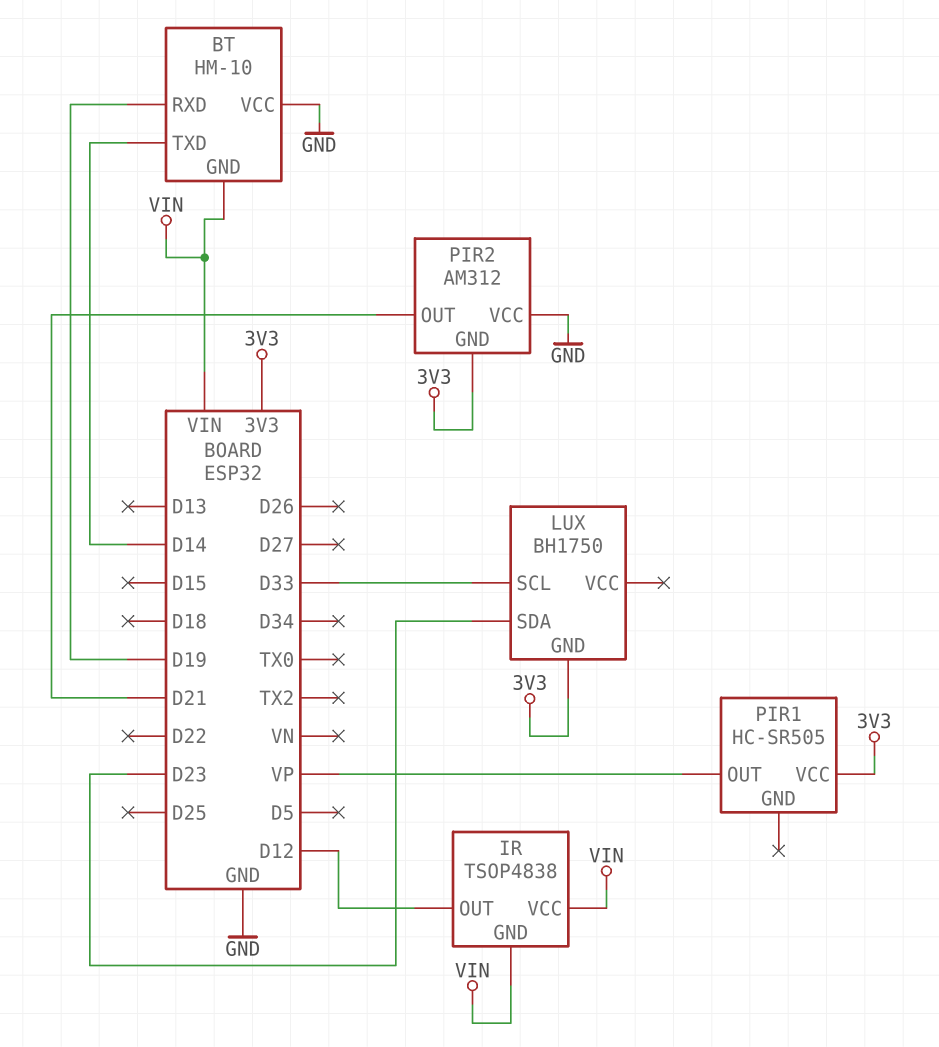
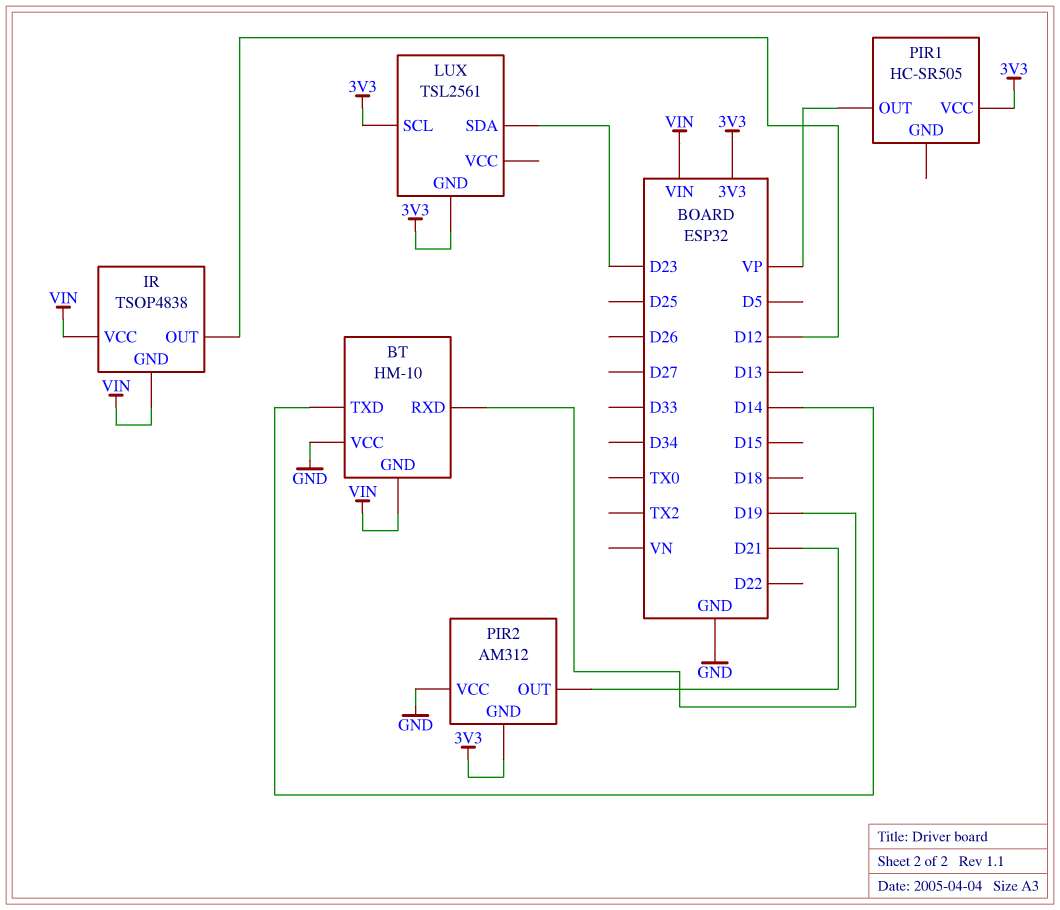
LUX: BH1750 -> TSL2561
LUX pin SCL: D33 -> 3V3

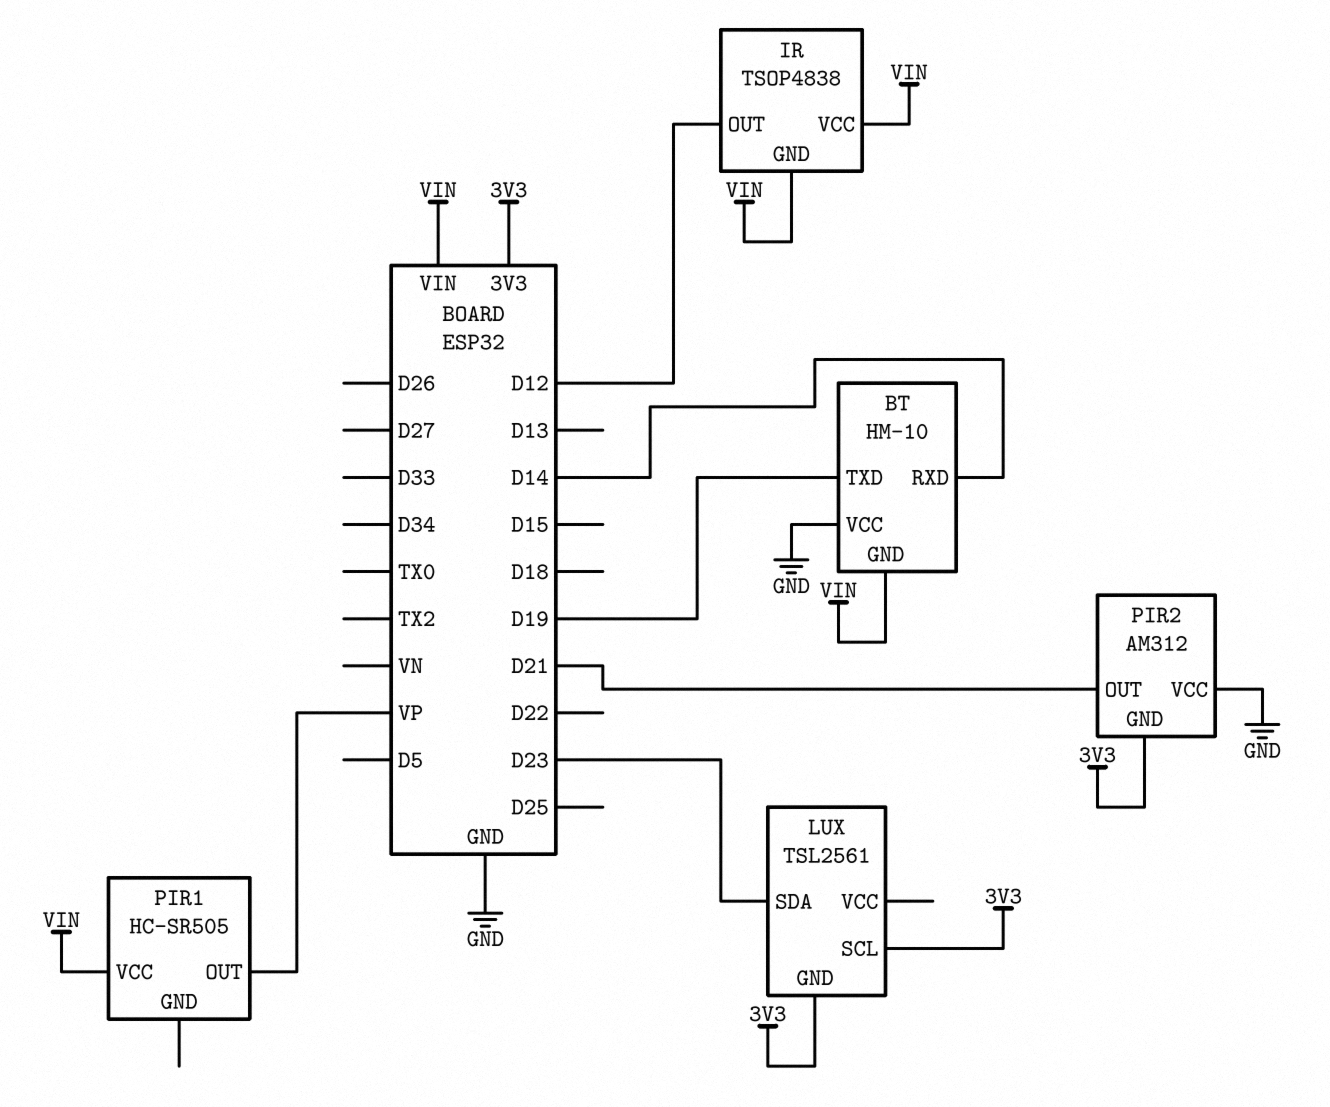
BT pin RXD: D19 -> D14
BT pin TXD: D14 -> D19
PIR1 pin VCC: 3V3 -> VIN

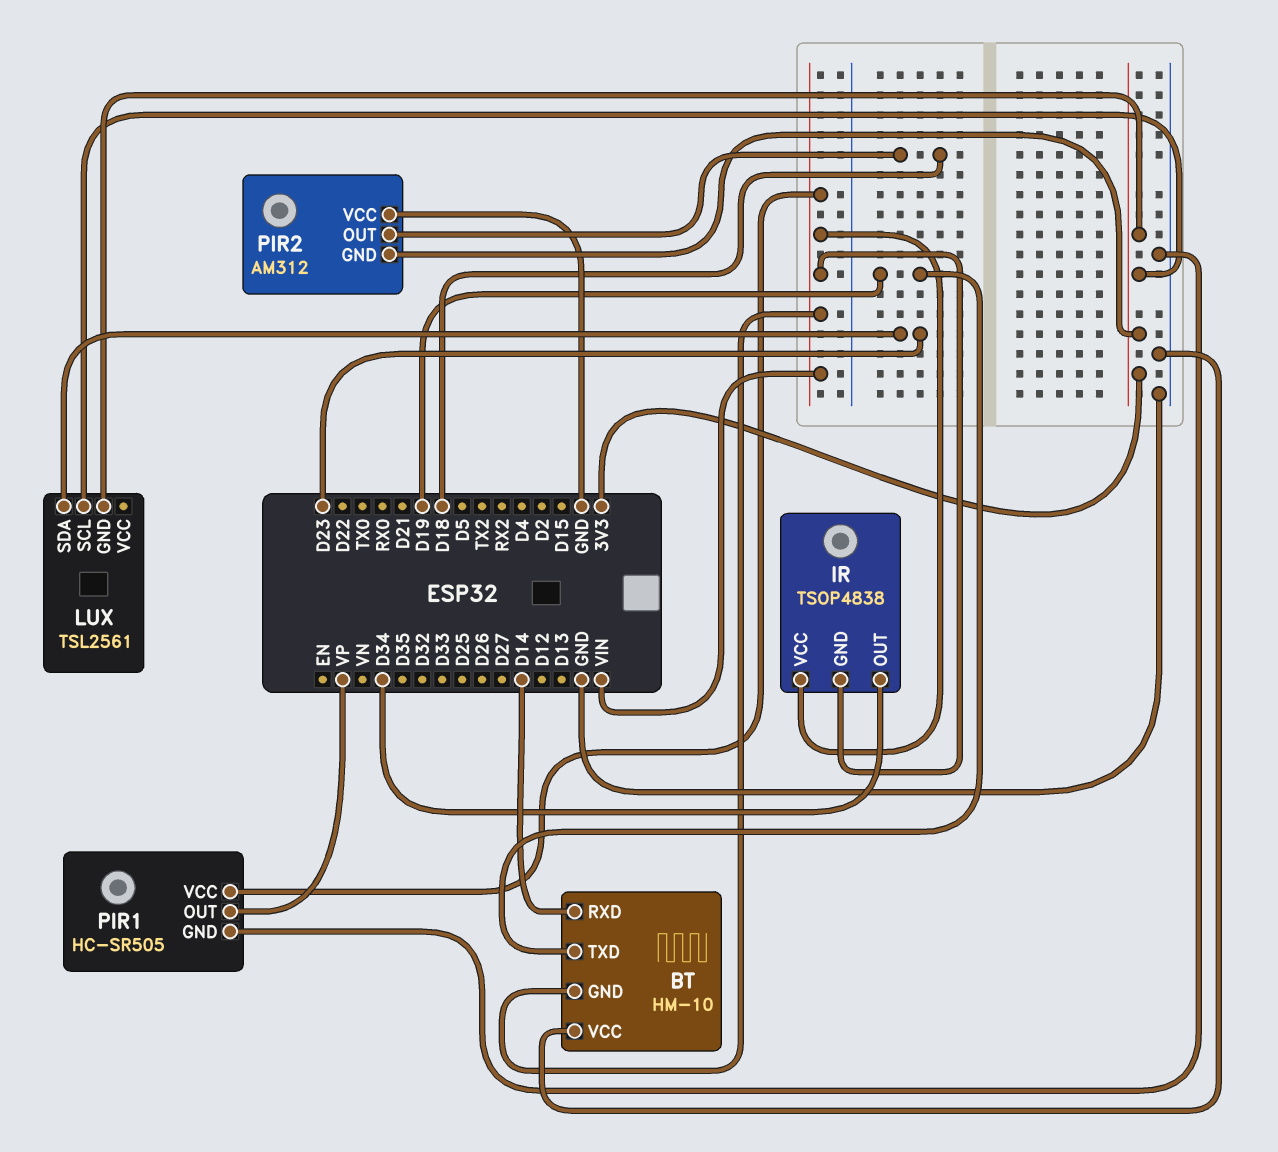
IR pin OUT: D12 -> D34
PIR1 pin GND: none -> GND
PIR2 pin OUT: D21 -> D18

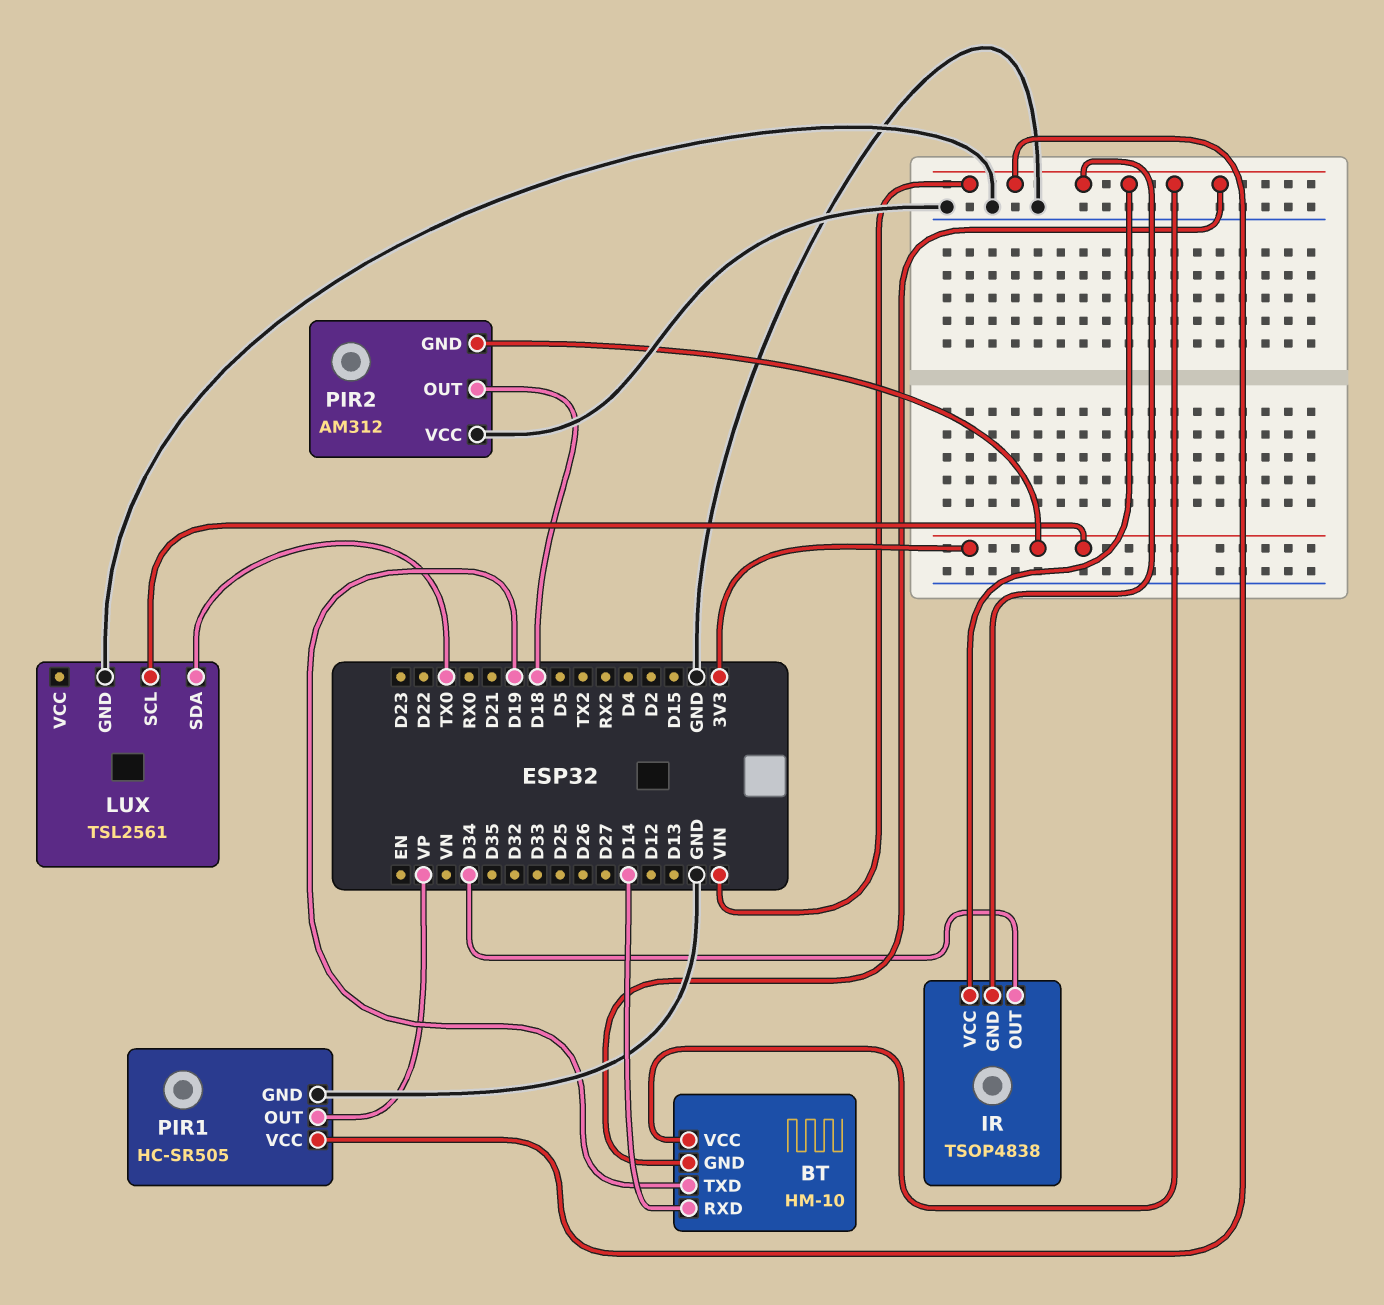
BT pin VCC: GND -> VIN
LUX pin GND: 3V3 -> GND
LUX pin SDA: D23 -> TX0

